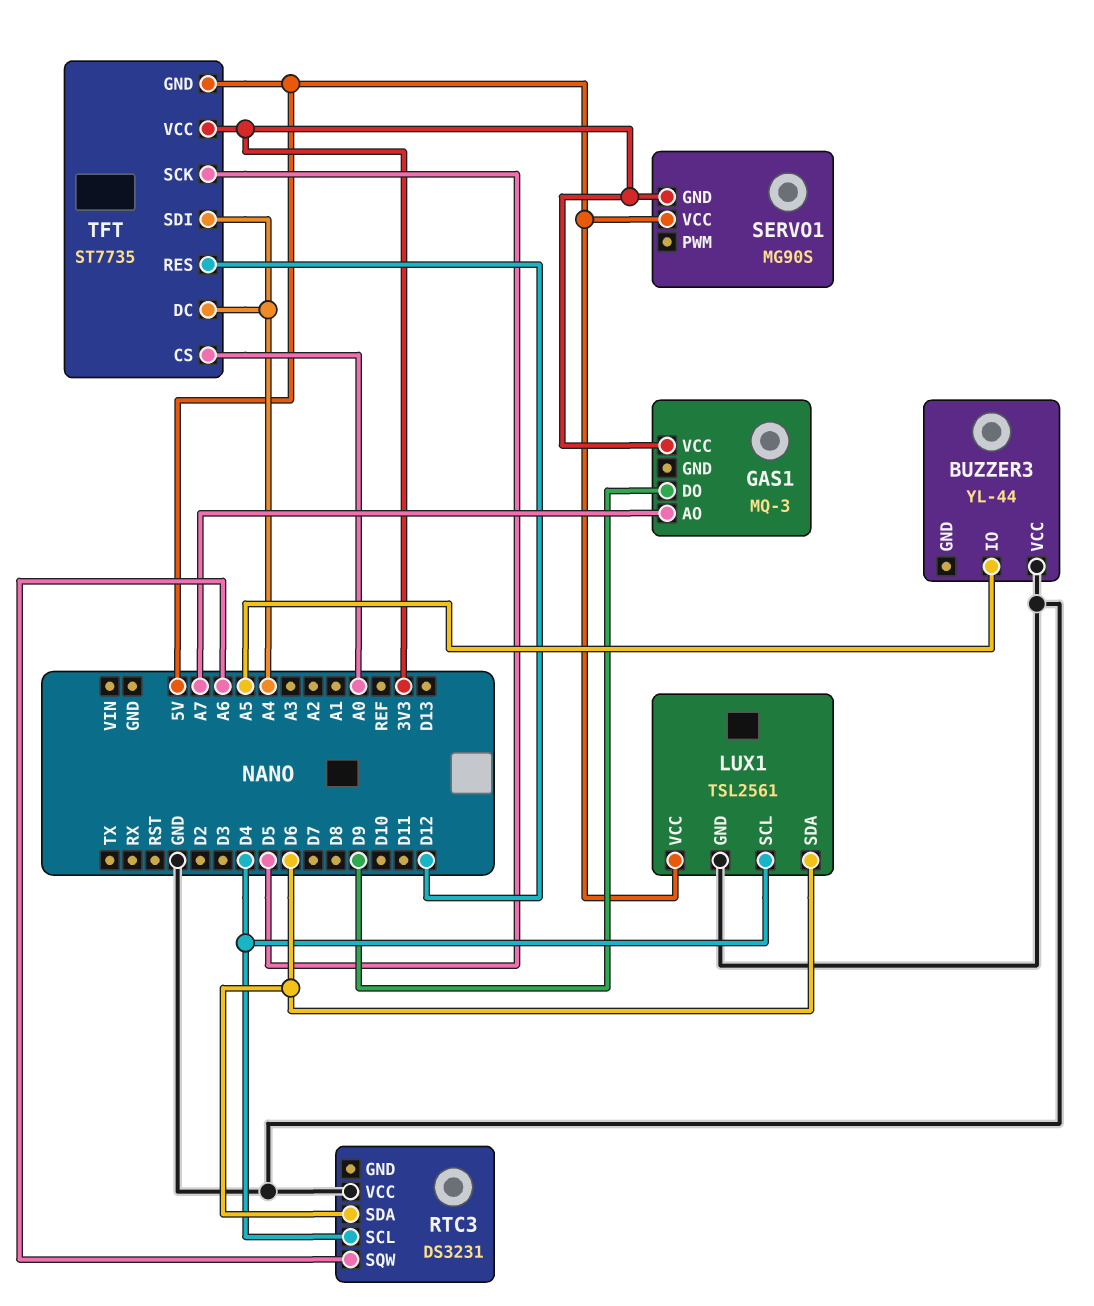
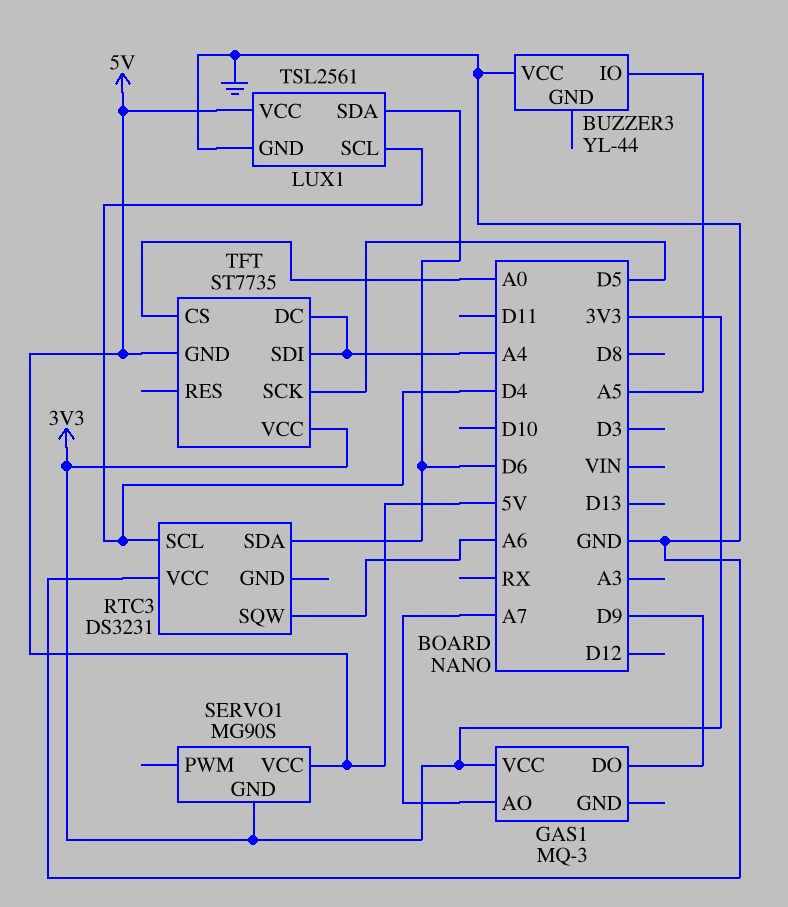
TFT pin RES: D12 -> none

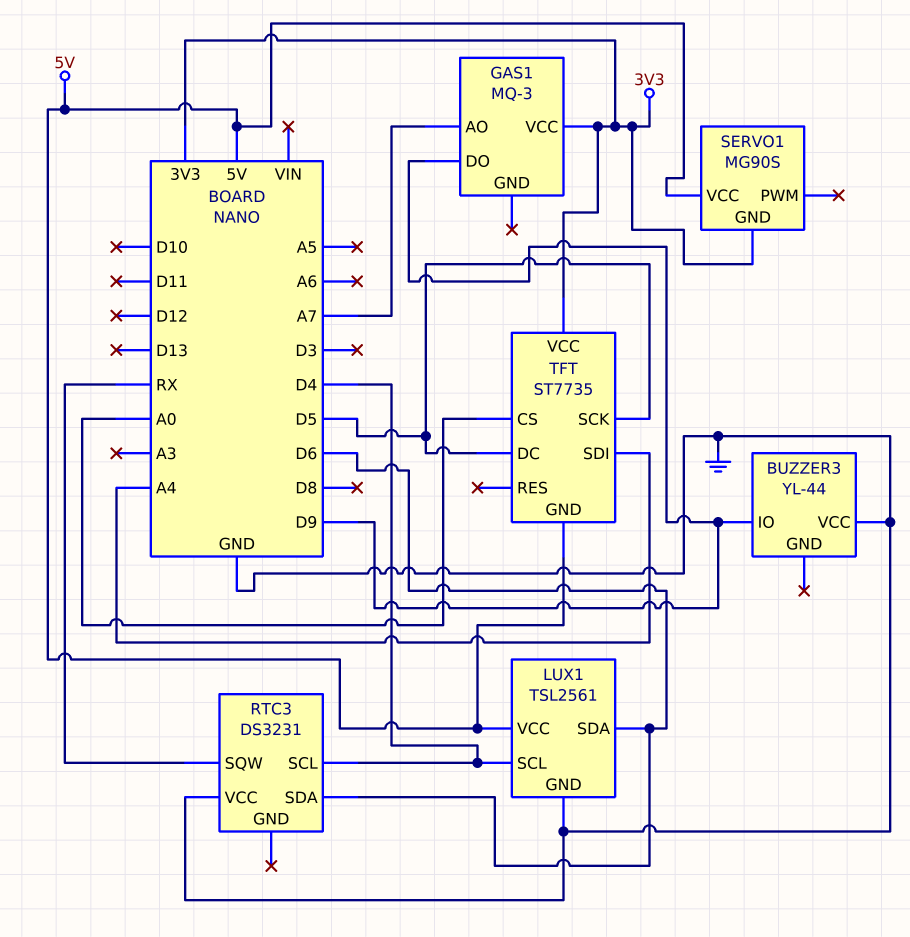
BUZZER3 pin IO: A5 -> D9
RTC3 pin SQW: A6 -> RX
TFT pin DC: A4 -> D5

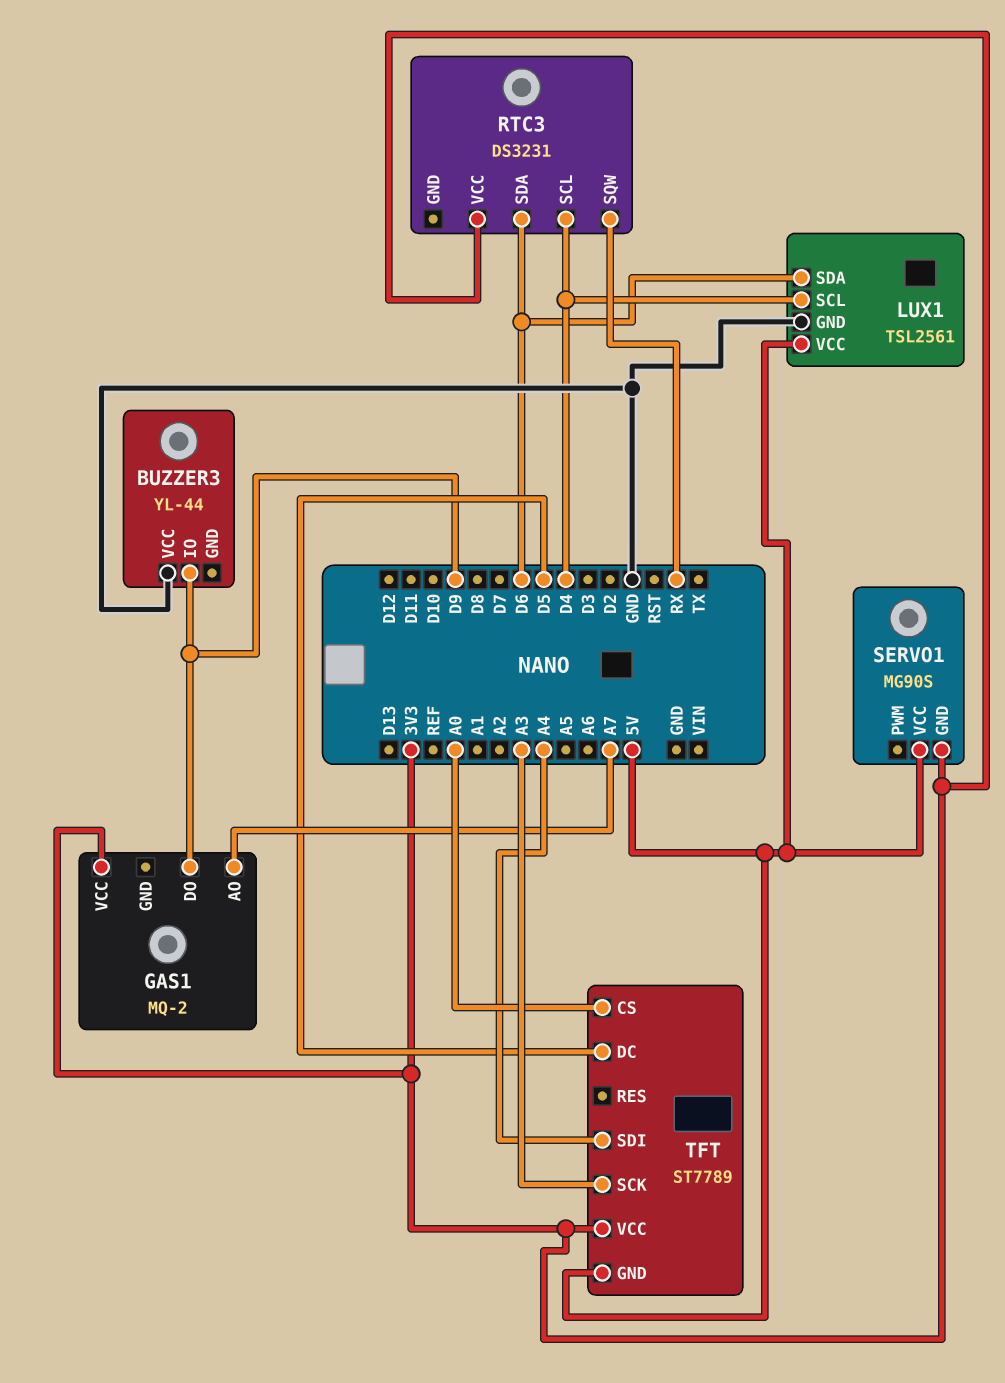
GAS1: MQ-3 -> MQ-2
RTC3 pin VCC: GND -> 3V3
TFT: ST7735 -> ST7789
TFT pin SCK: D5 -> A3

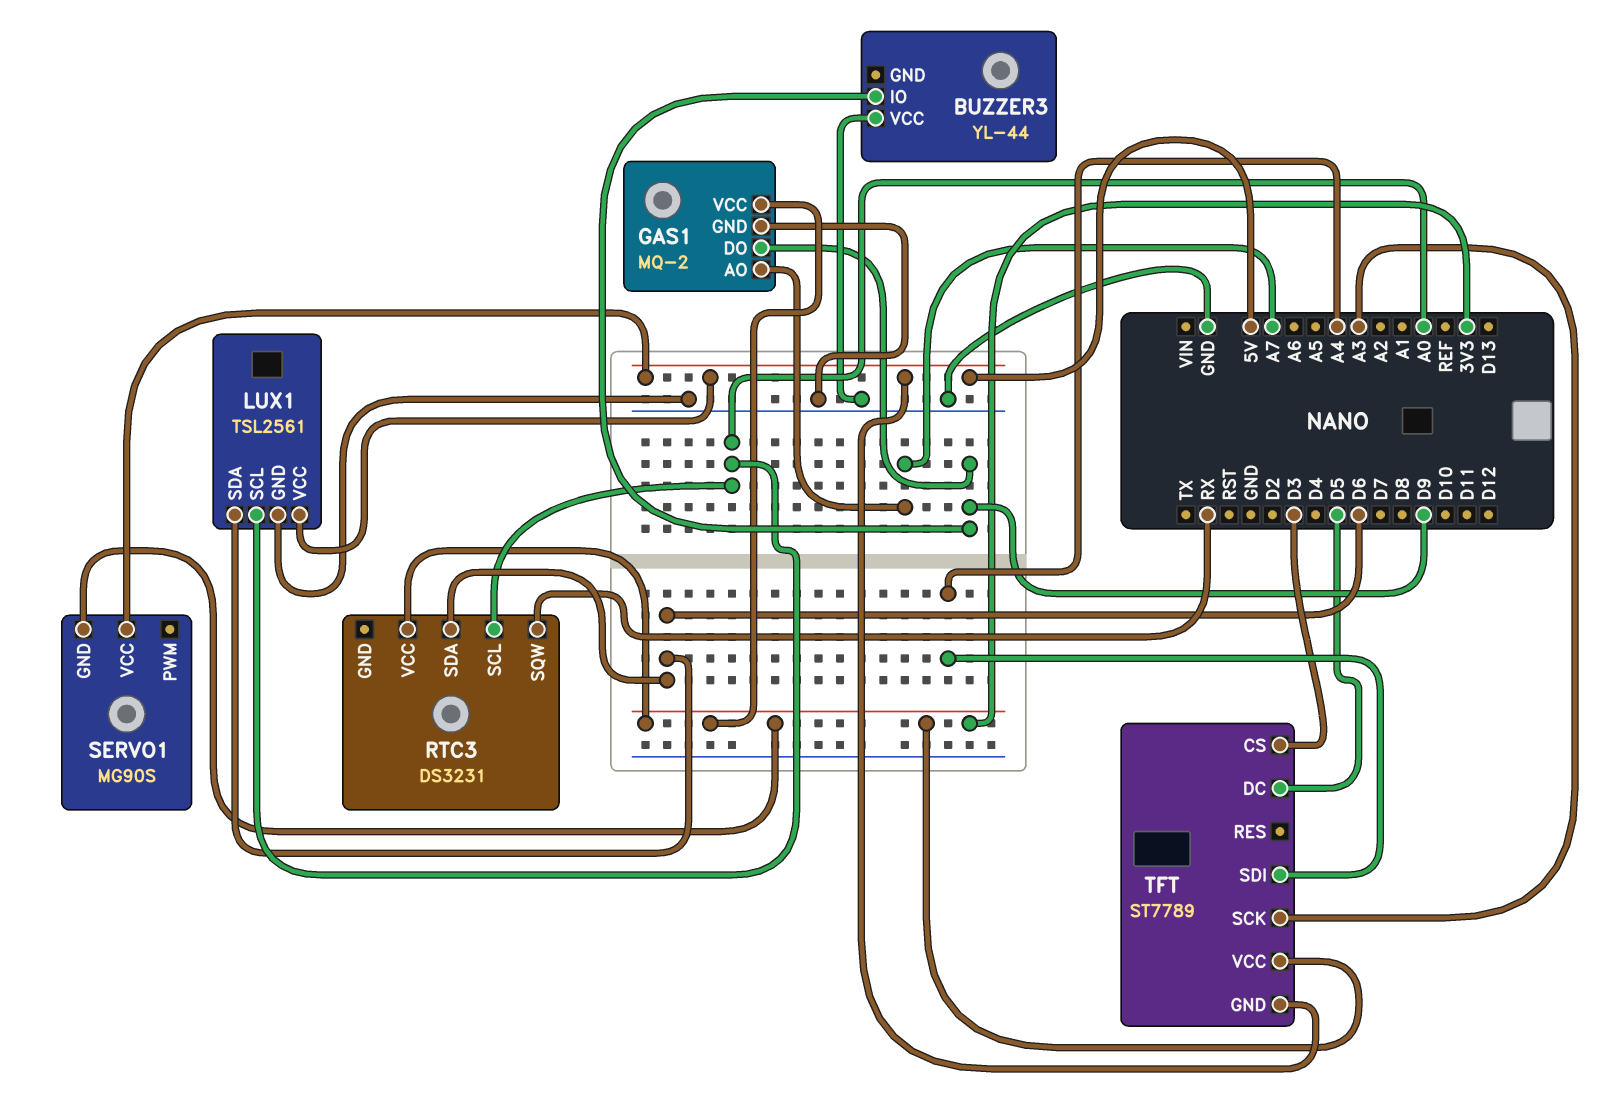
GAS1 pin GND: none -> GND
LUX1 pin SCL: D4 -> A0
RTC3 pin SCL: D4 -> A0
TFT pin CS: A0 -> D3

